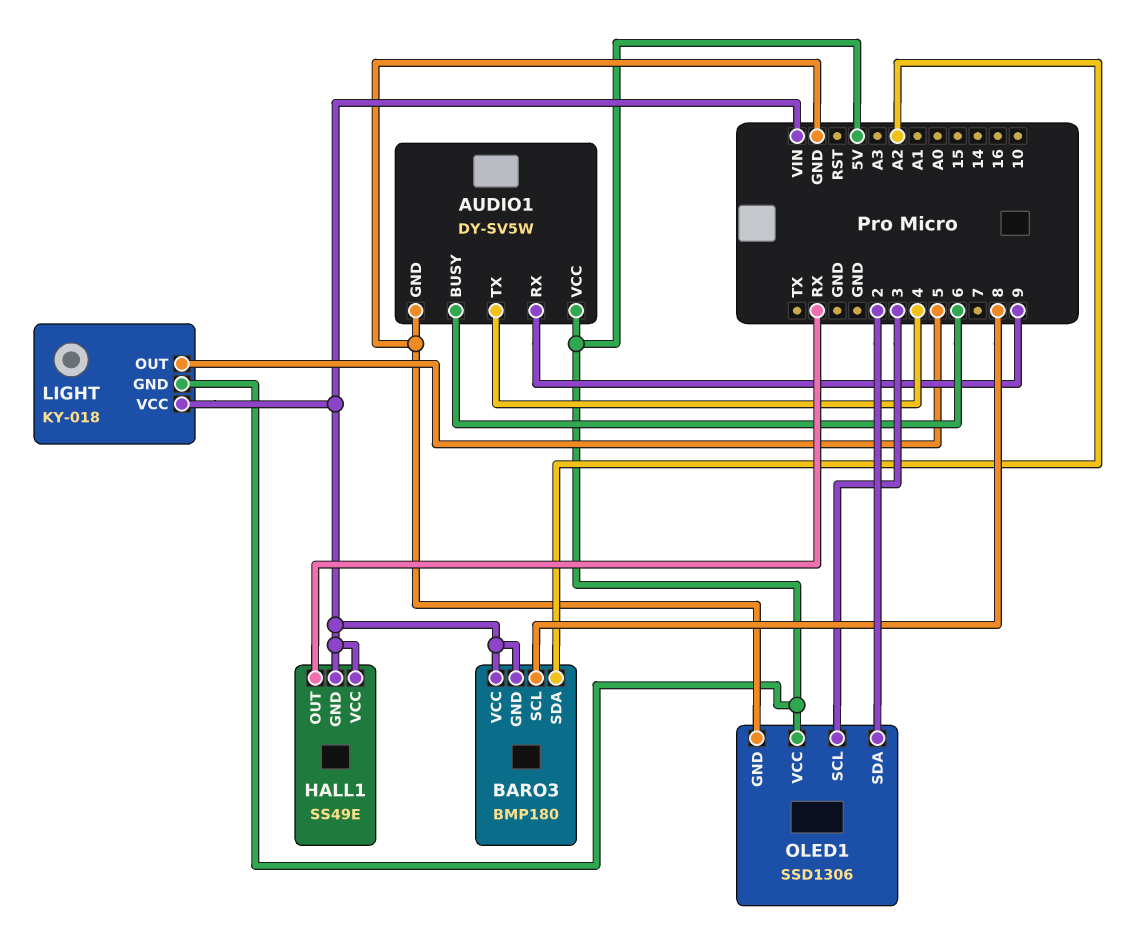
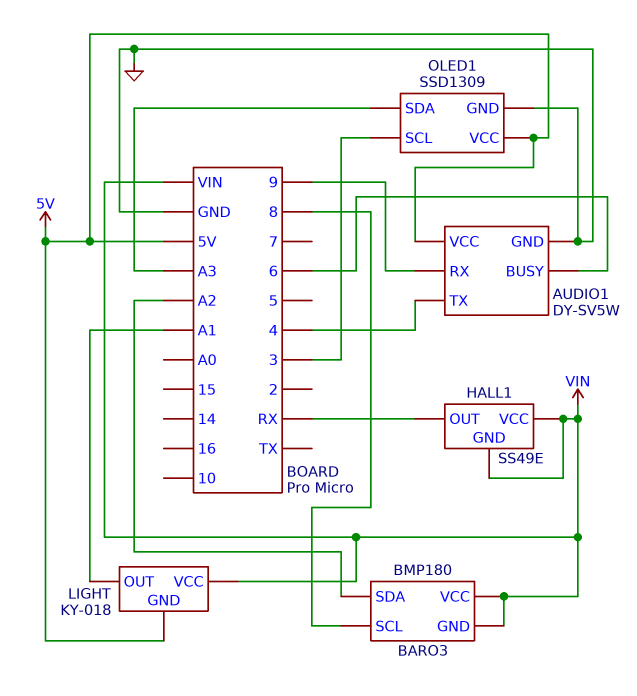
LIGHT pin OUT: 5 -> A1
OLED1: SSD1306 -> SSD1309
OLED1 pin SDA: 2 -> A3

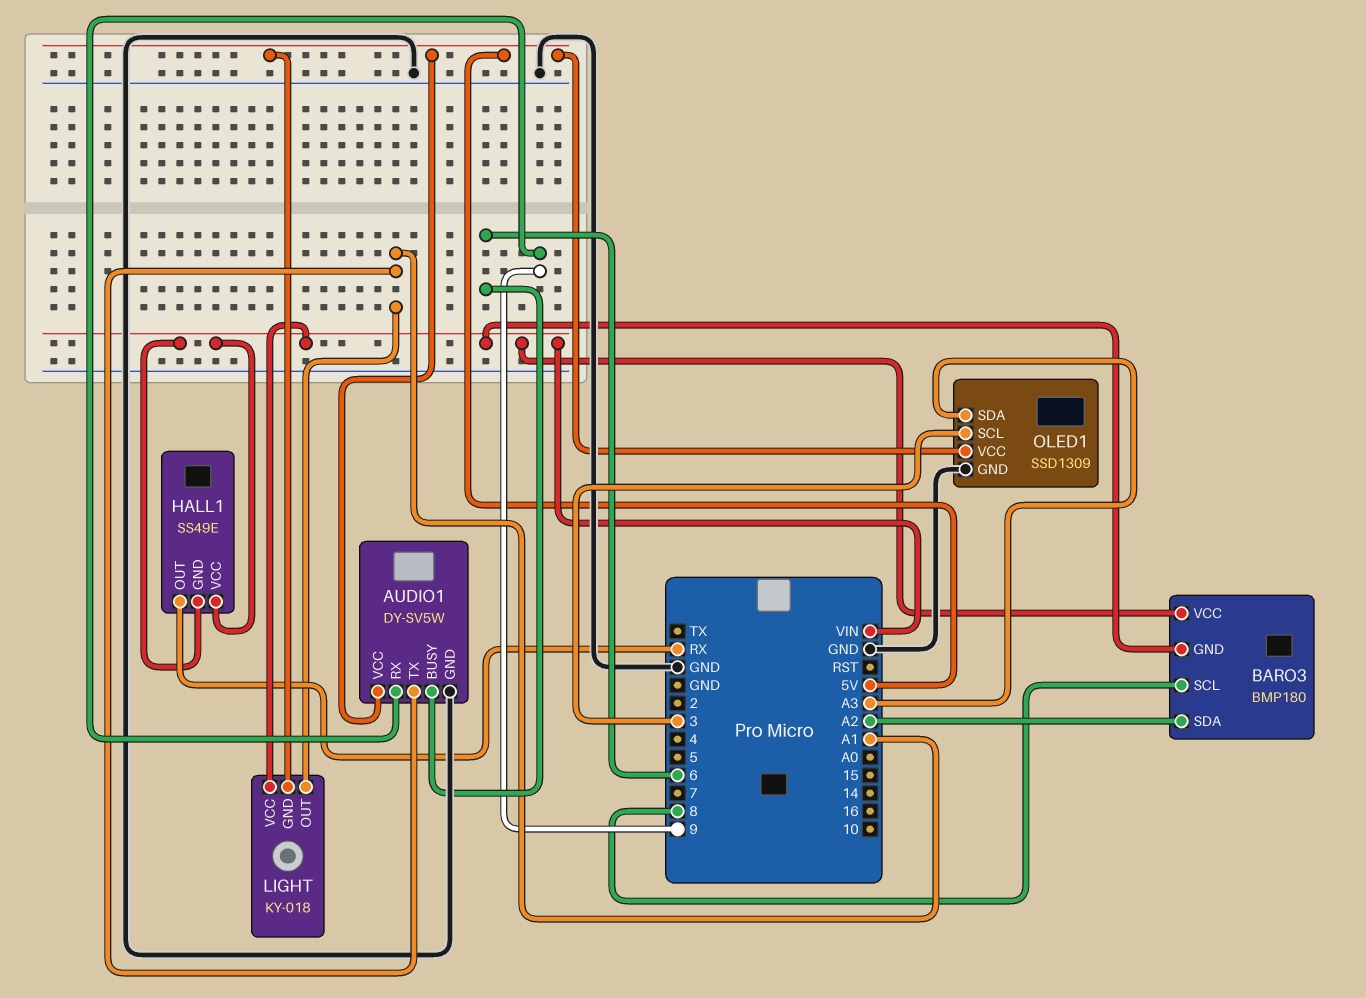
AUDIO1 pin TX: 4 -> A1

